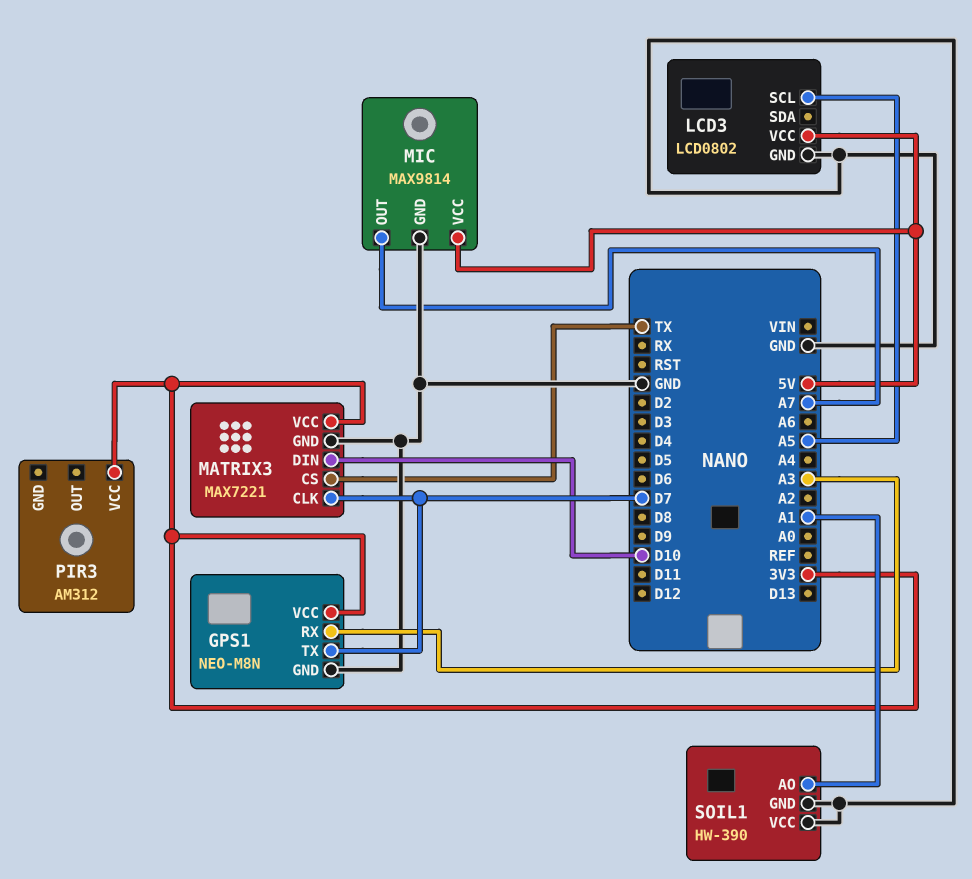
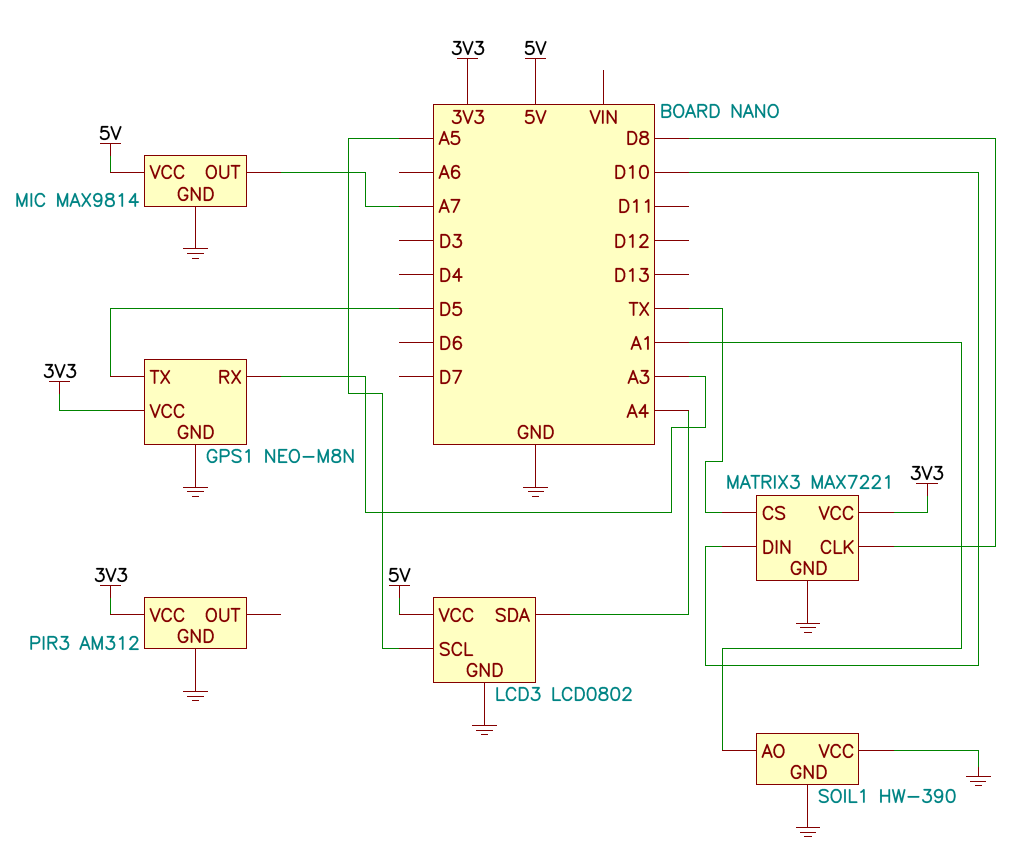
GPS1 pin TX: D7 -> D5
LCD3 pin SDA: none -> A4
MATRIX3 pin CLK: D7 -> D8
PIR3 pin GND: none -> GND

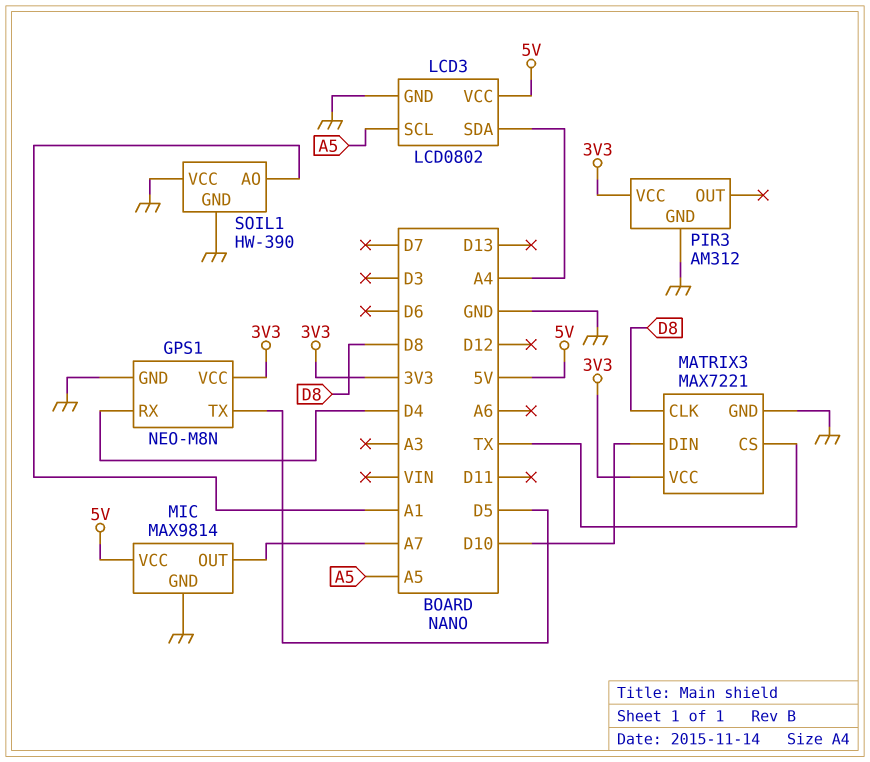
GPS1 pin RX: A3 -> D4

